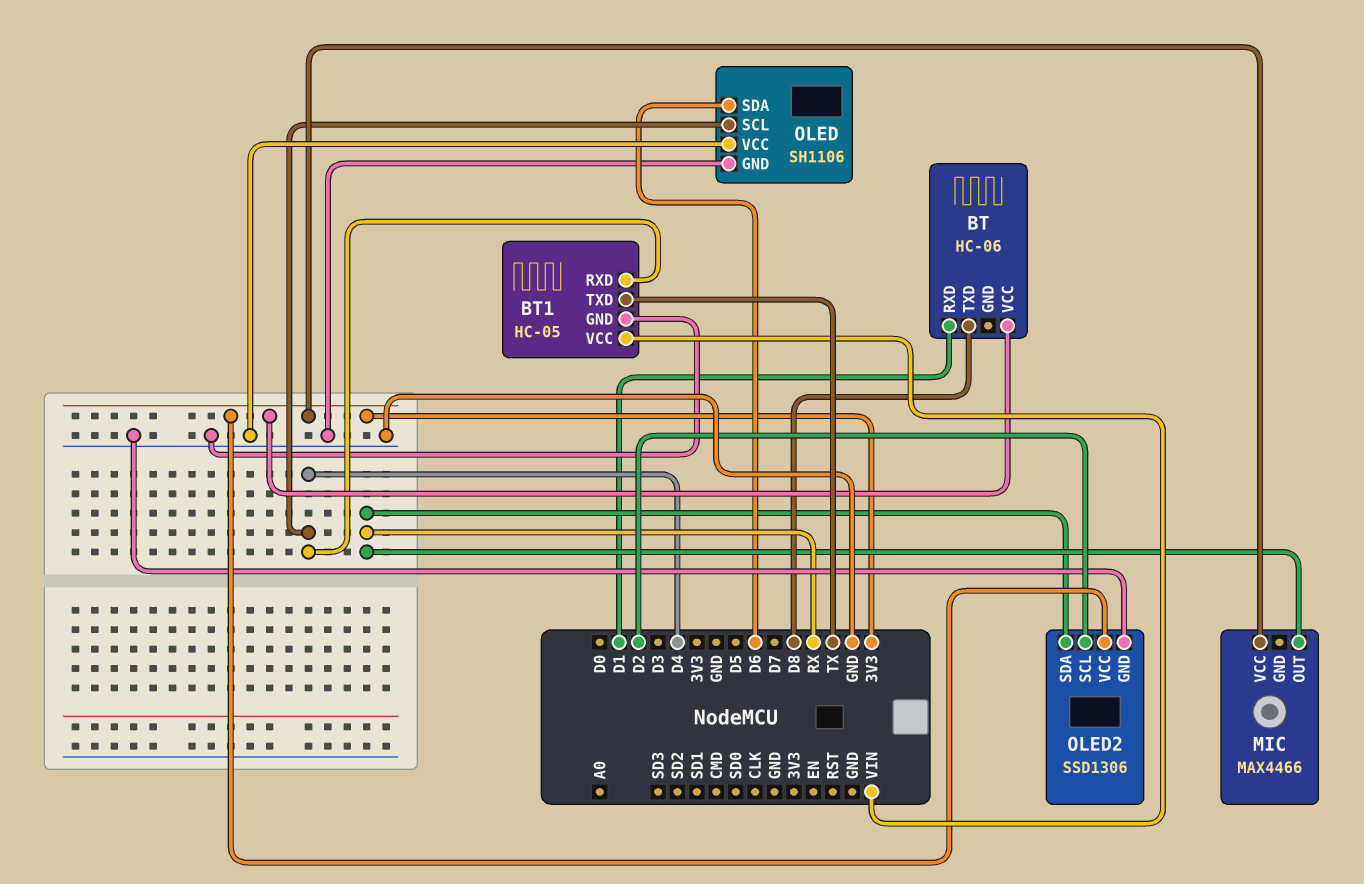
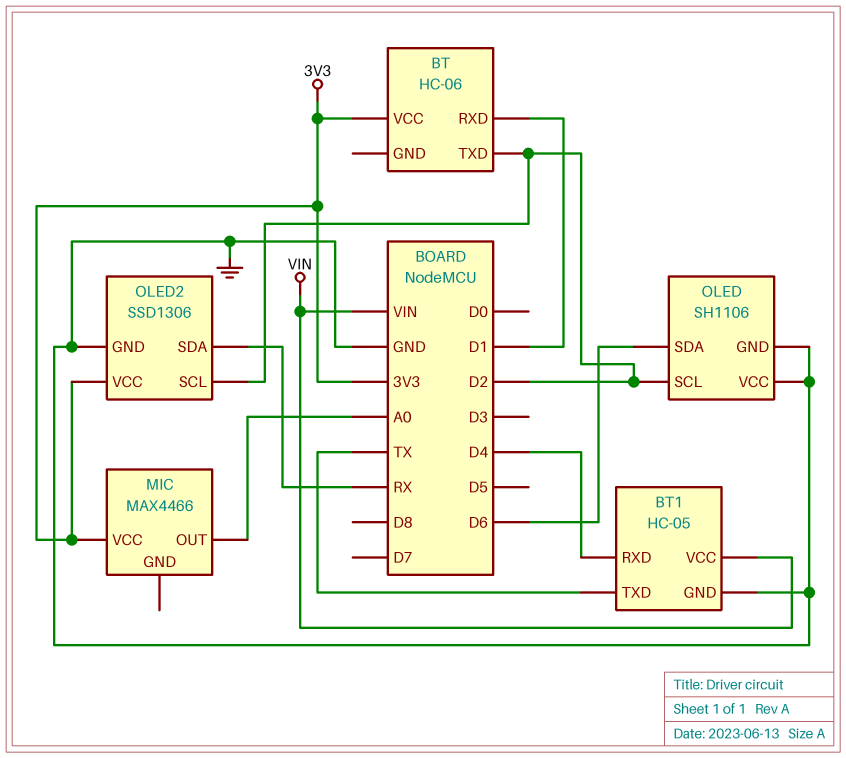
BT pin TXD: D8 -> D2
MIC pin OUT: RX -> A0
OLED pin SCL: D4 -> D2

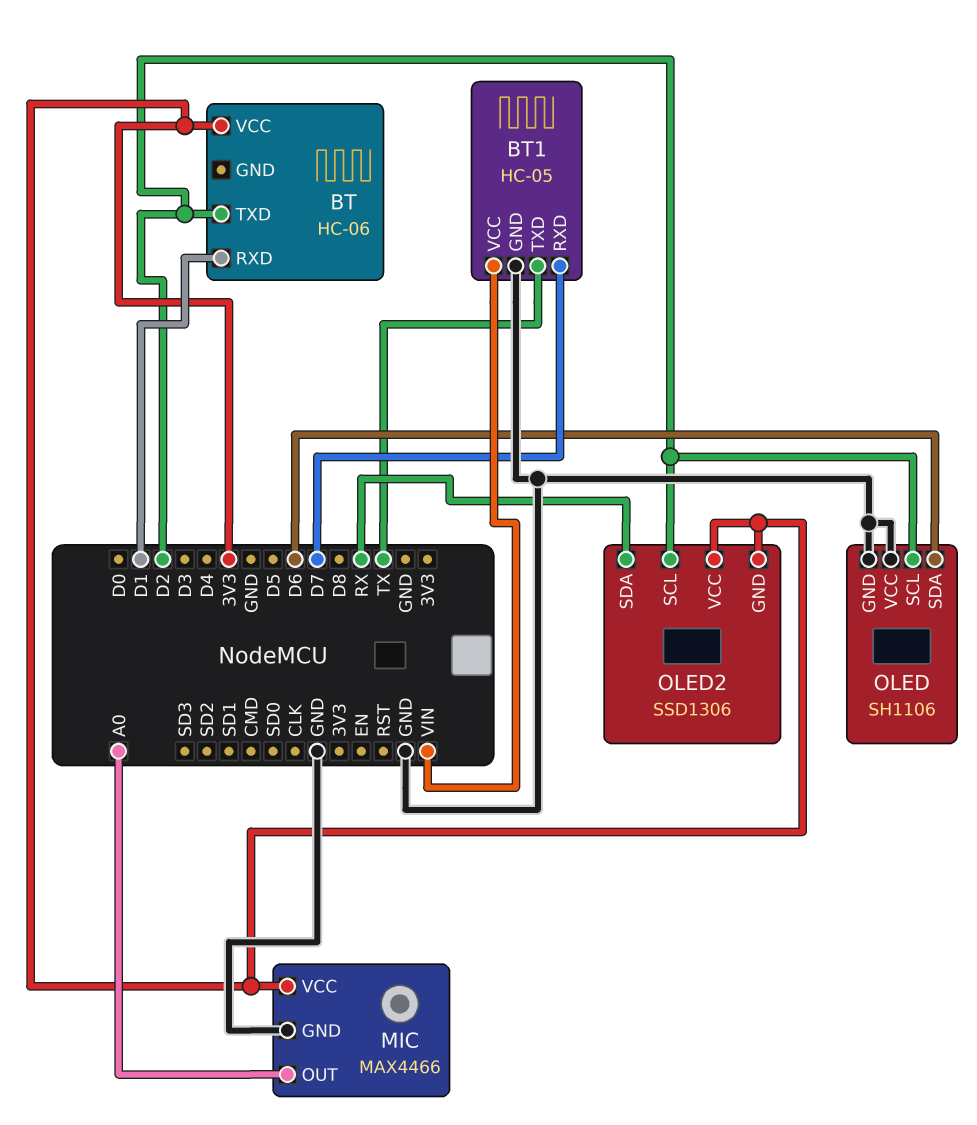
BT1 pin RXD: D4 -> D7
MIC pin GND: none -> GND
OLED2 pin GND: GND -> 3V3

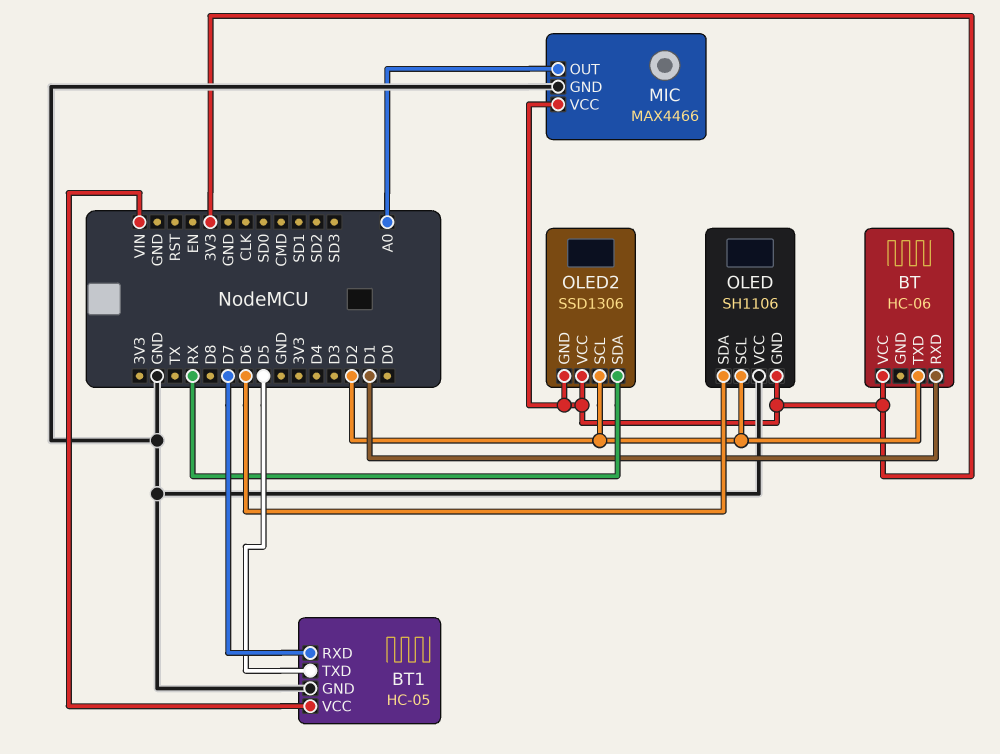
BT1 pin TXD: TX -> D5
OLED pin GND: GND -> 3V3

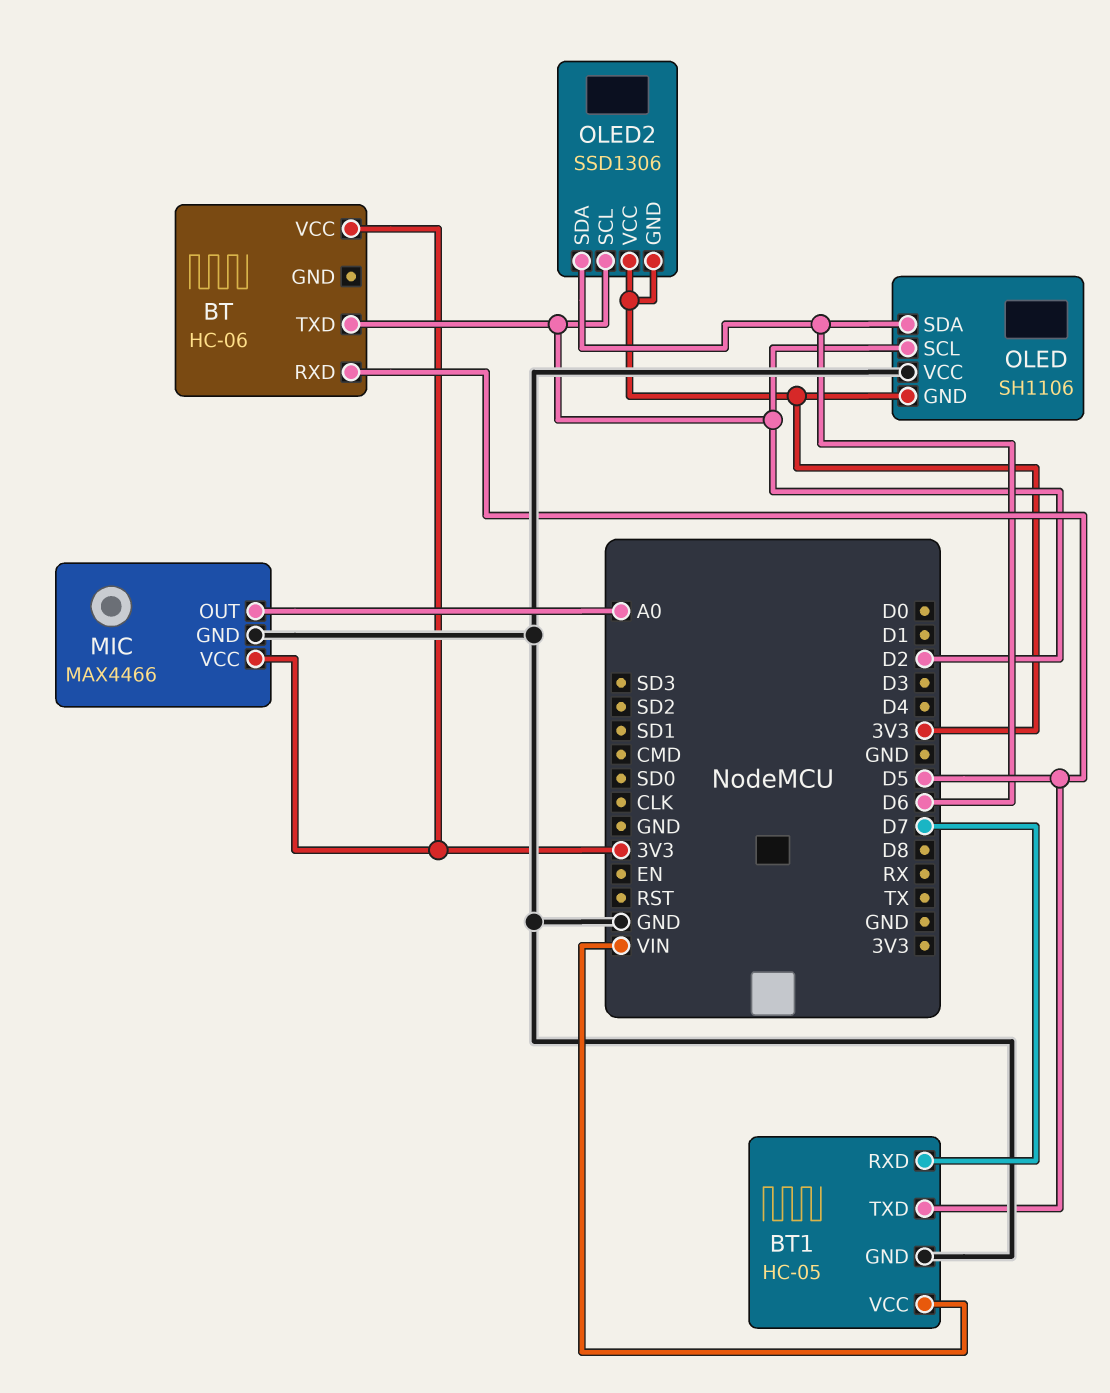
BT pin RXD: D1 -> D5
OLED2 pin SDA: RX -> D6

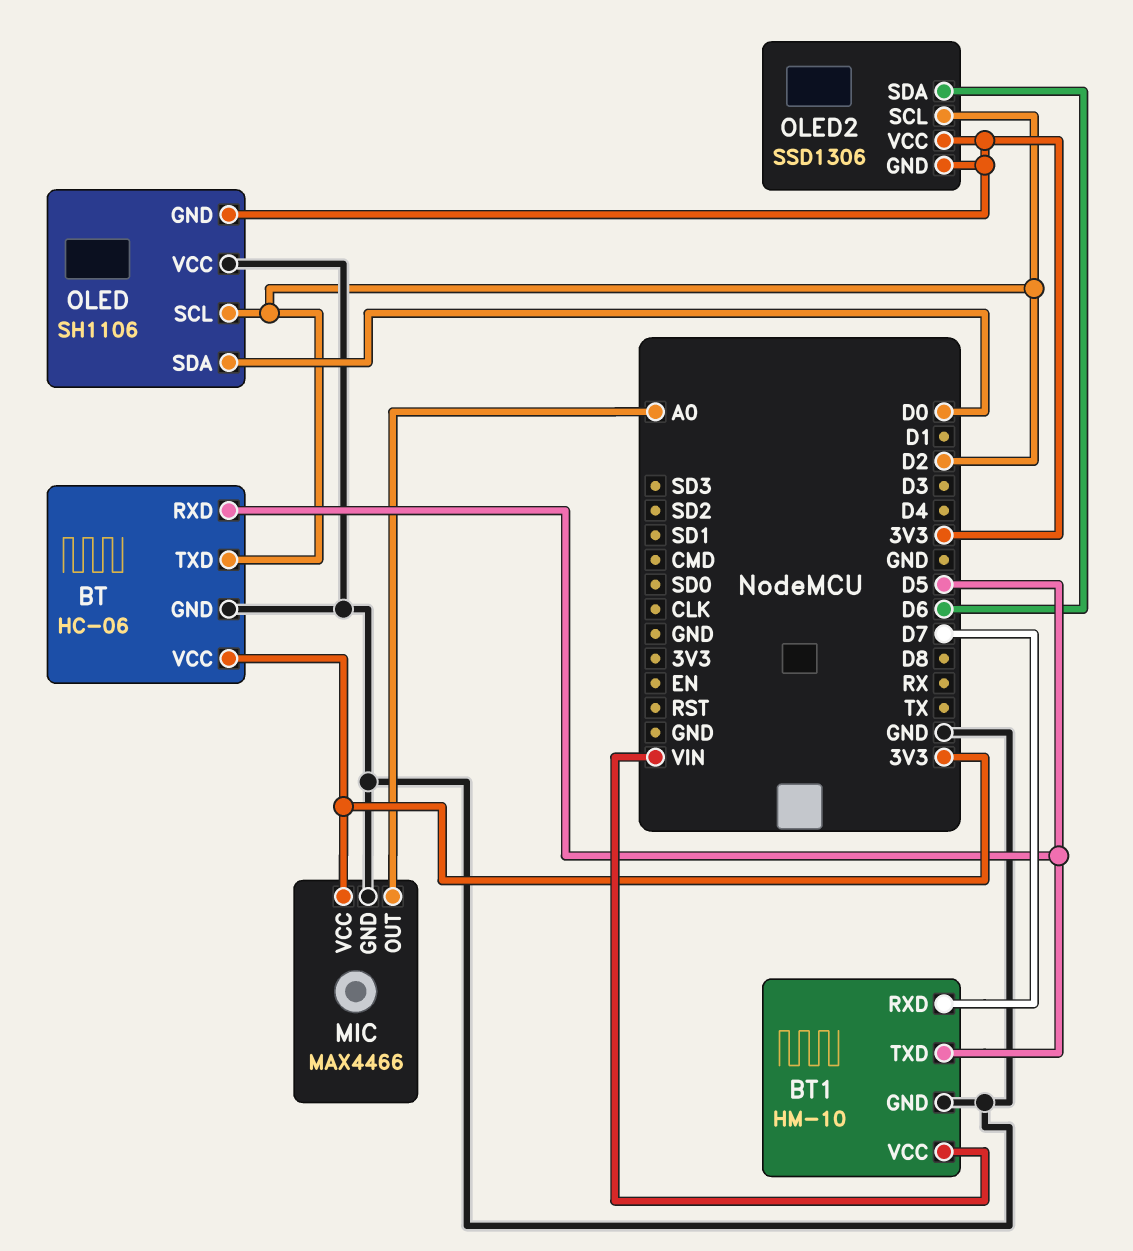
BT pin GND: none -> GND
BT1: HC-05 -> HM-10
OLED pin SDA: D6 -> D0

